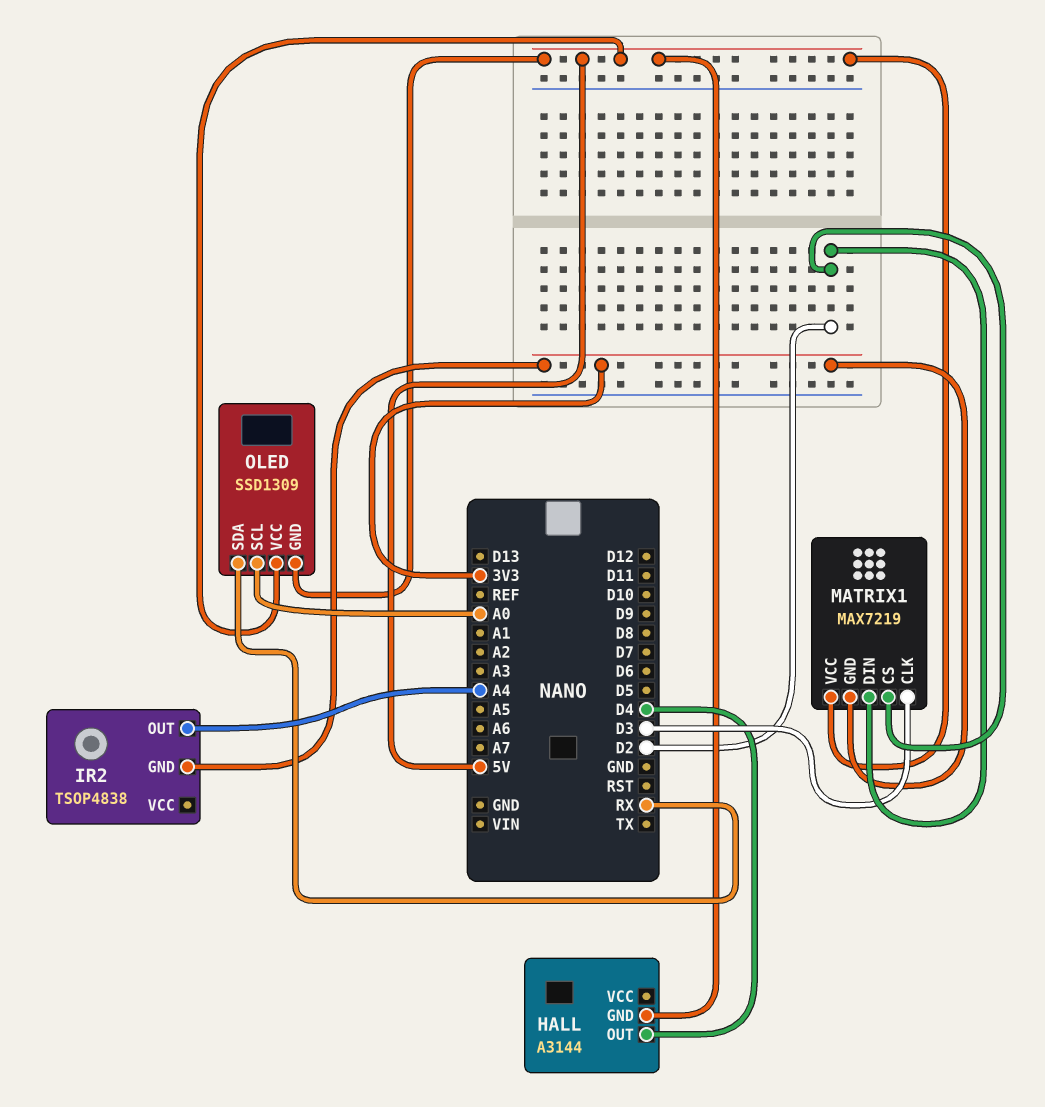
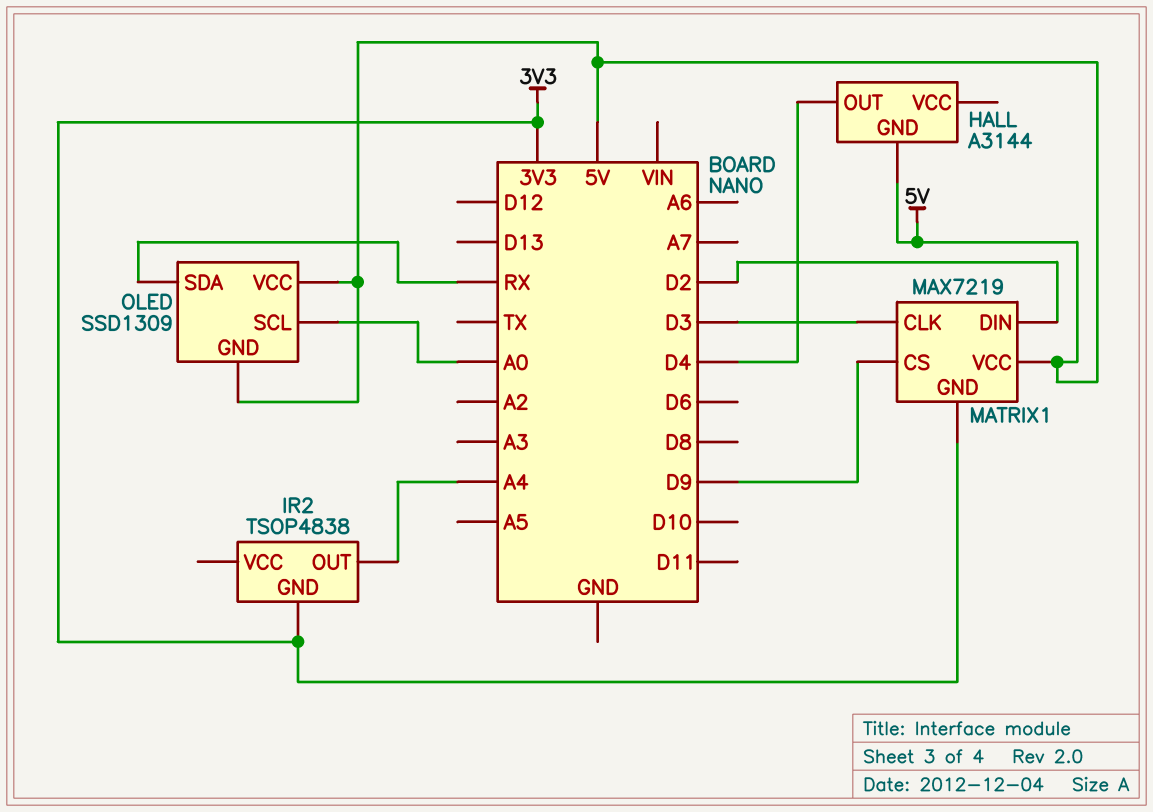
MATRIX1 pin CS: D2 -> D9

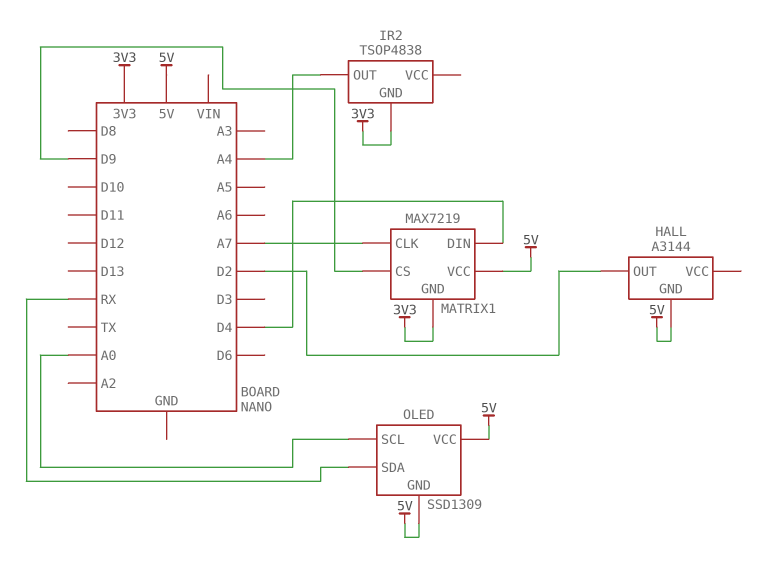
HALL pin OUT: D4 -> D2
MATRIX1 pin CLK: D3 -> A7
MATRIX1 pin DIN: D2 -> D4

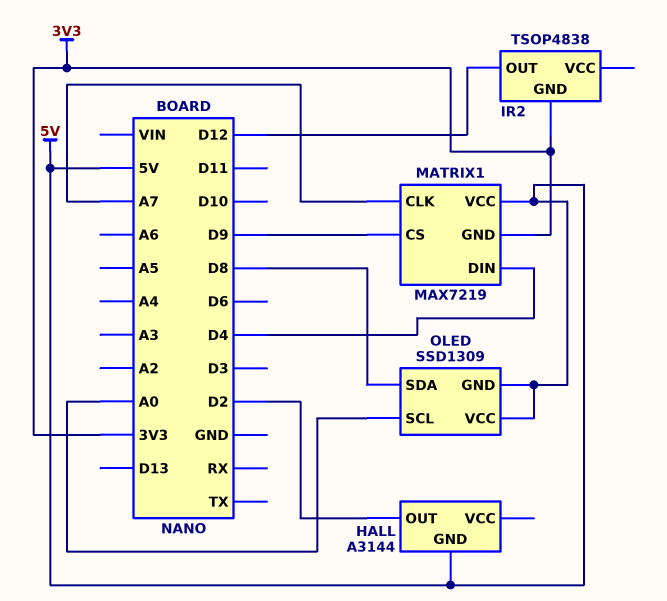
IR2 pin OUT: A4 -> D12
OLED pin SDA: RX -> D8

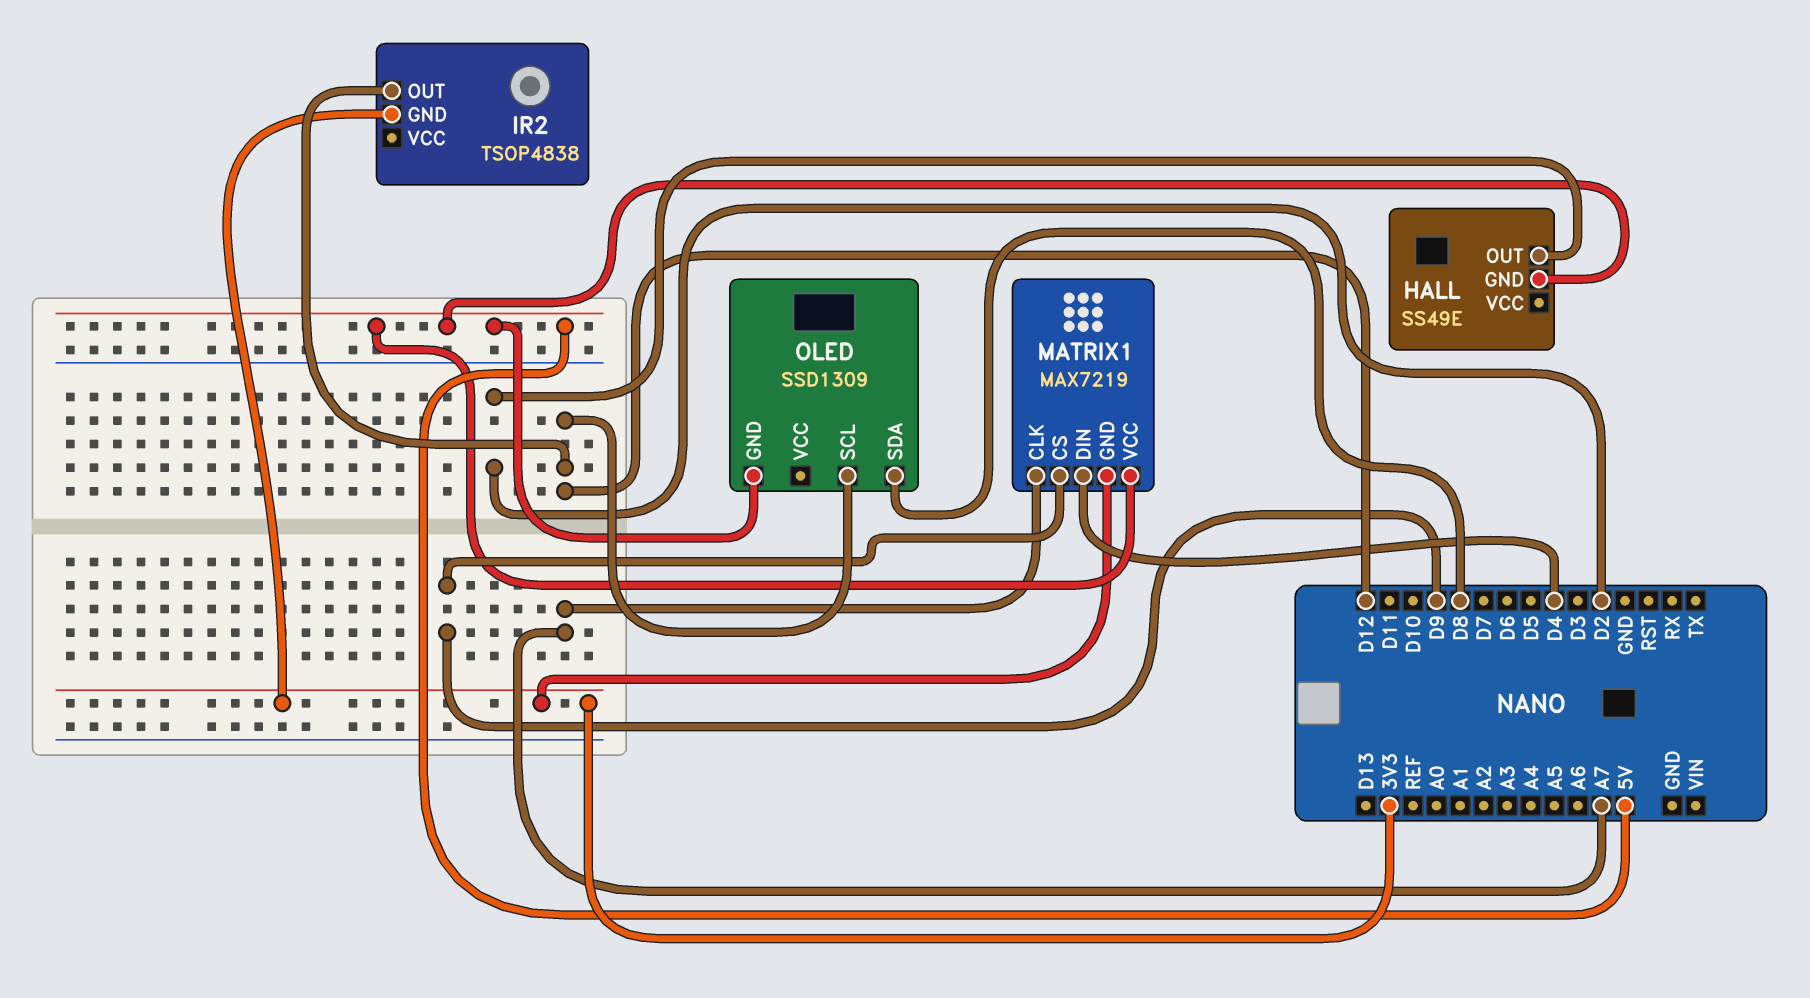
HALL: A3144 -> SS49E
OLED pin SCL: A0 -> D12
OLED pin VCC: 5V -> none

